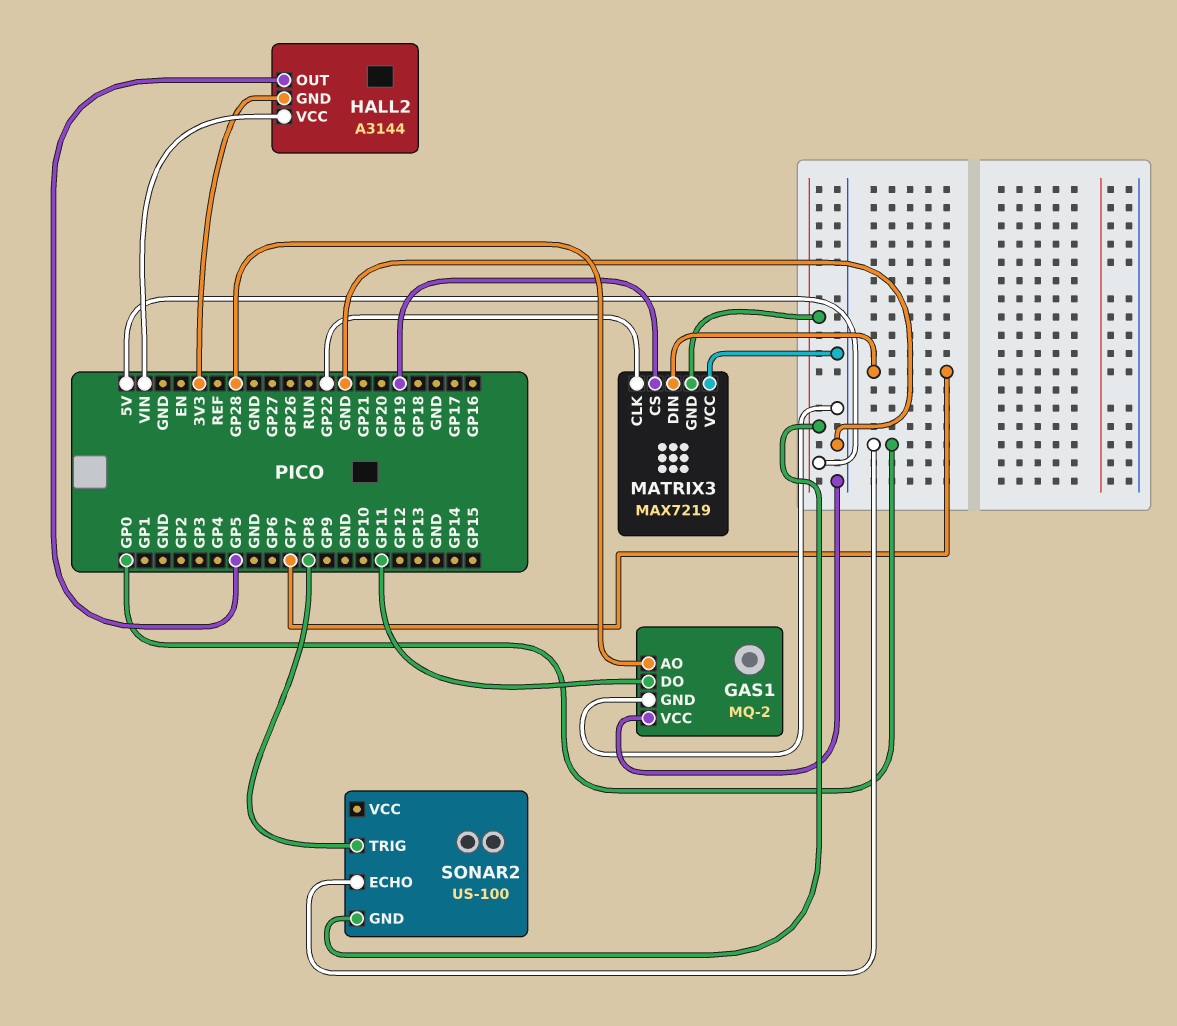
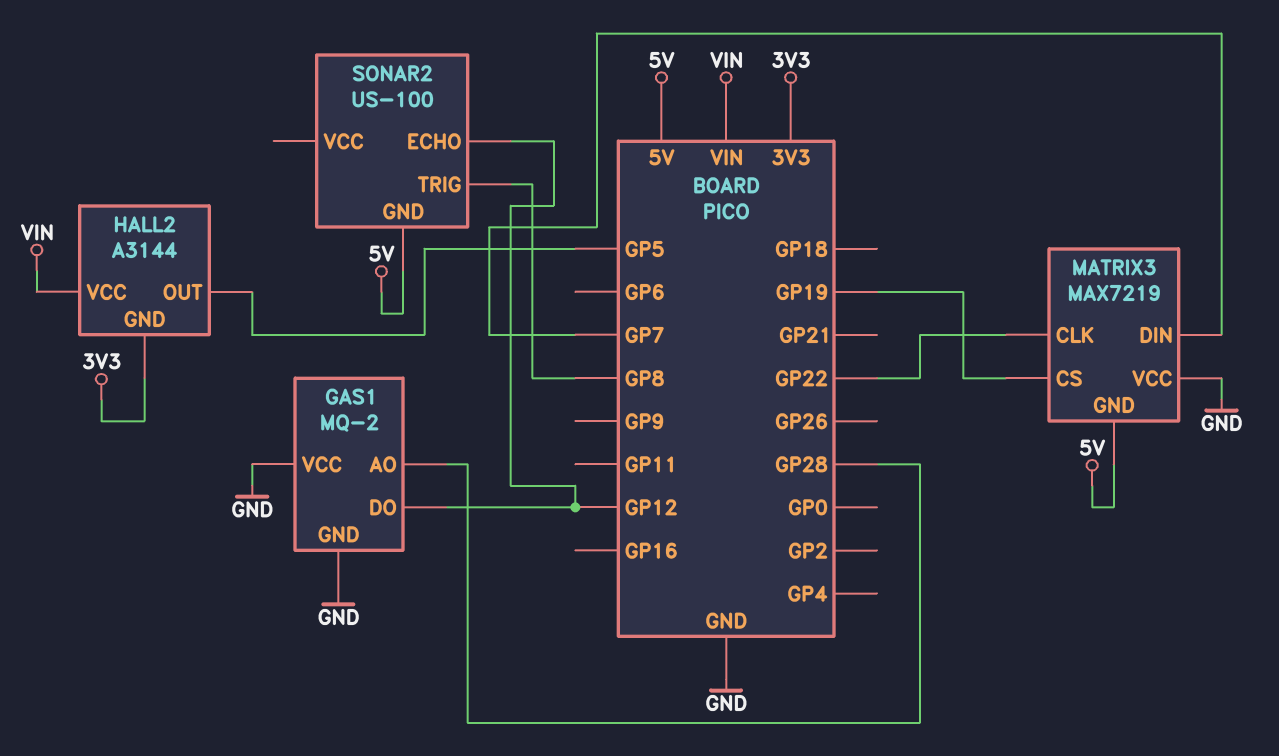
GAS1 pin DO: GP11 -> GP12
SONAR2 pin ECHO: GP0 -> GP12

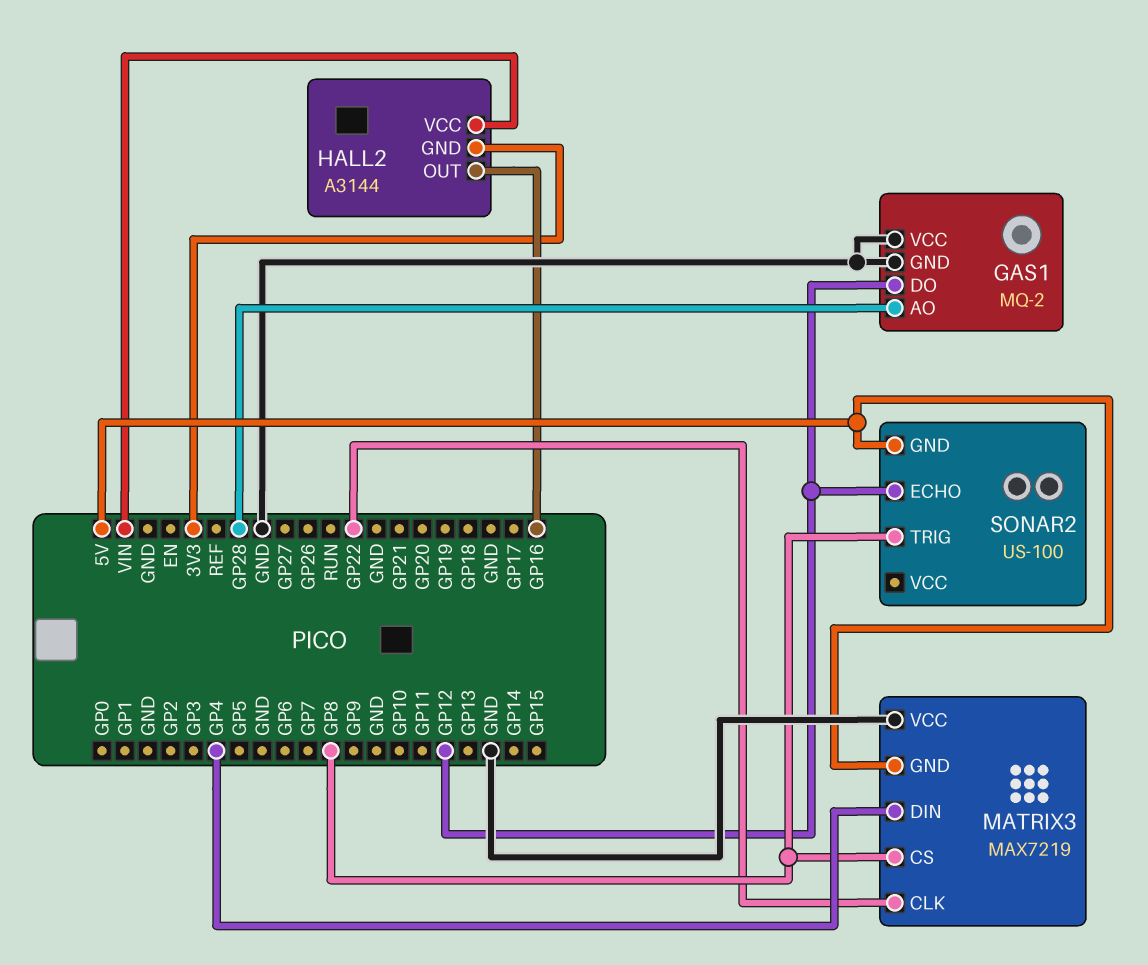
HALL2 pin OUT: GP5 -> GP16
MATRIX3 pin CS: GP19 -> GP8
MATRIX3 pin DIN: GP7 -> GP4

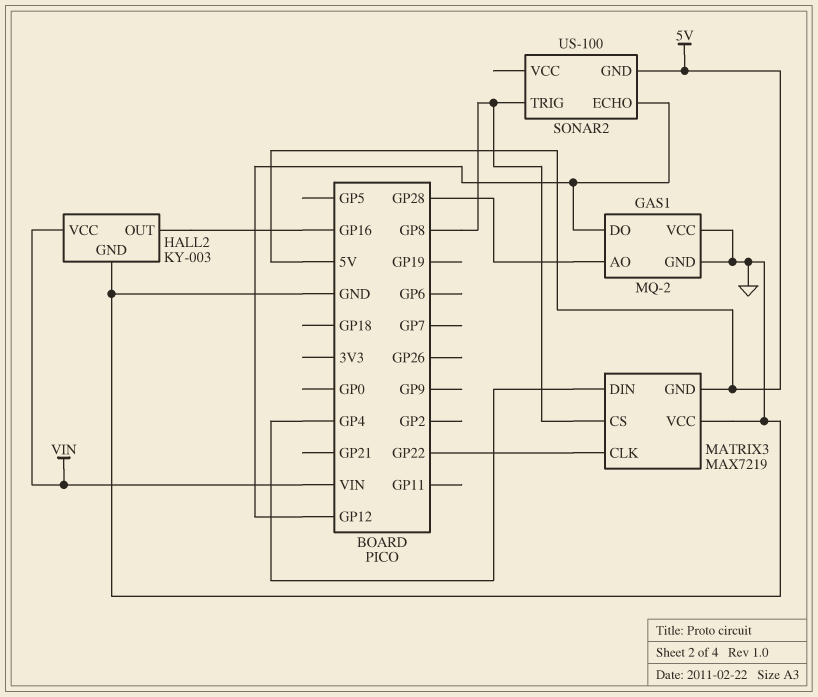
HALL2: A3144 -> KY-003
HALL2 pin GND: 3V3 -> GND

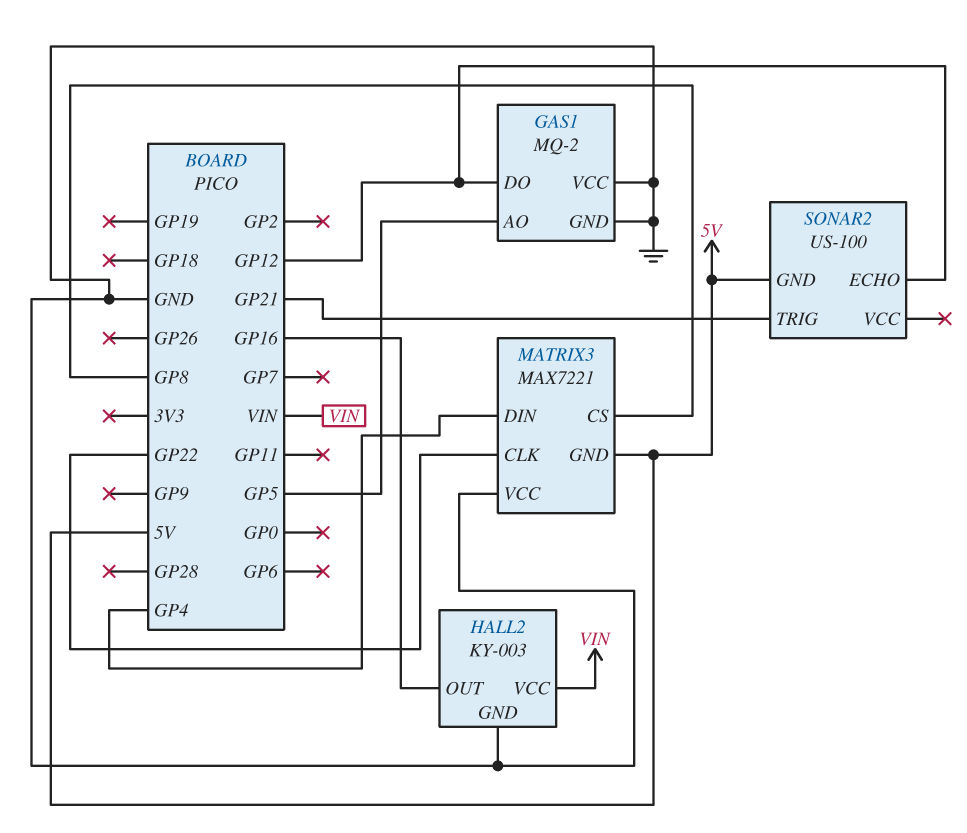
GAS1 pin AO: GP28 -> GP5
MATRIX3: MAX7219 -> MAX7221
SONAR2 pin TRIG: GP8 -> GP21

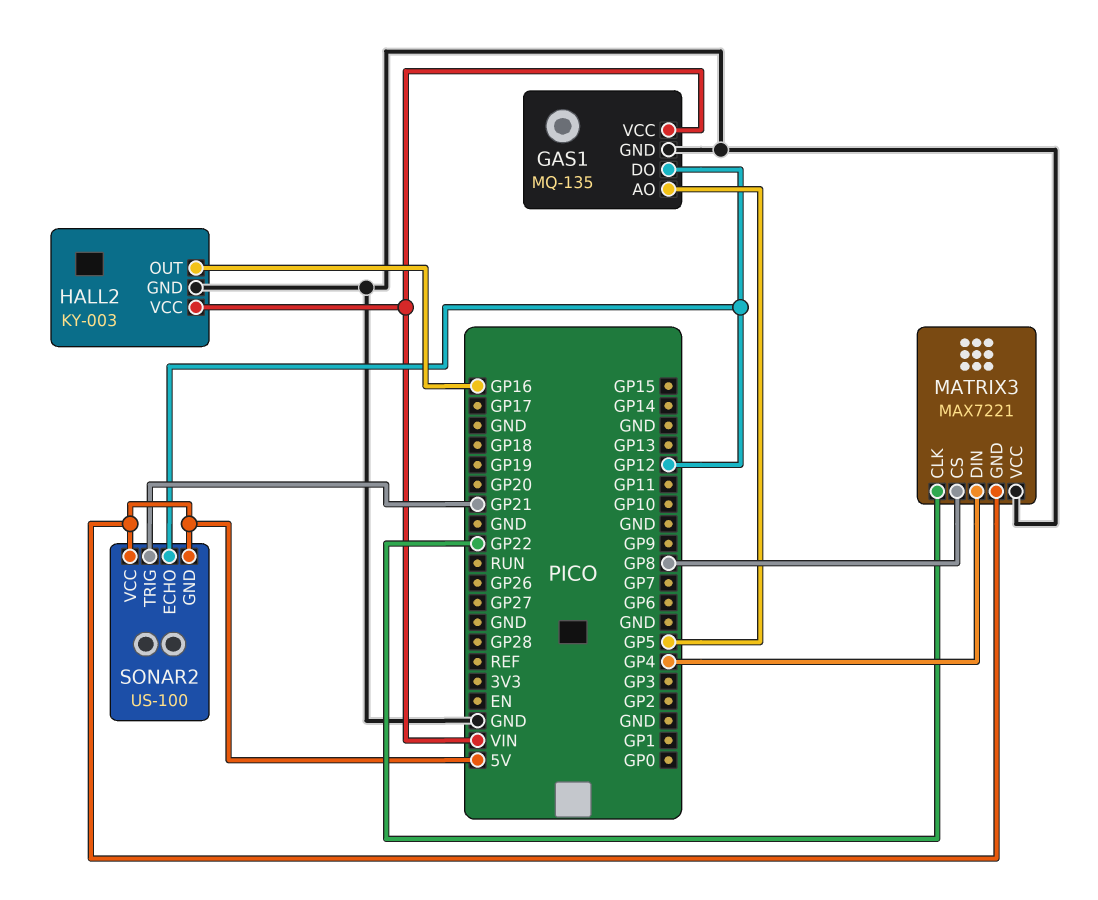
GAS1: MQ-2 -> MQ-135
GAS1 pin VCC: GND -> VIN
SONAR2 pin VCC: none -> 5V

